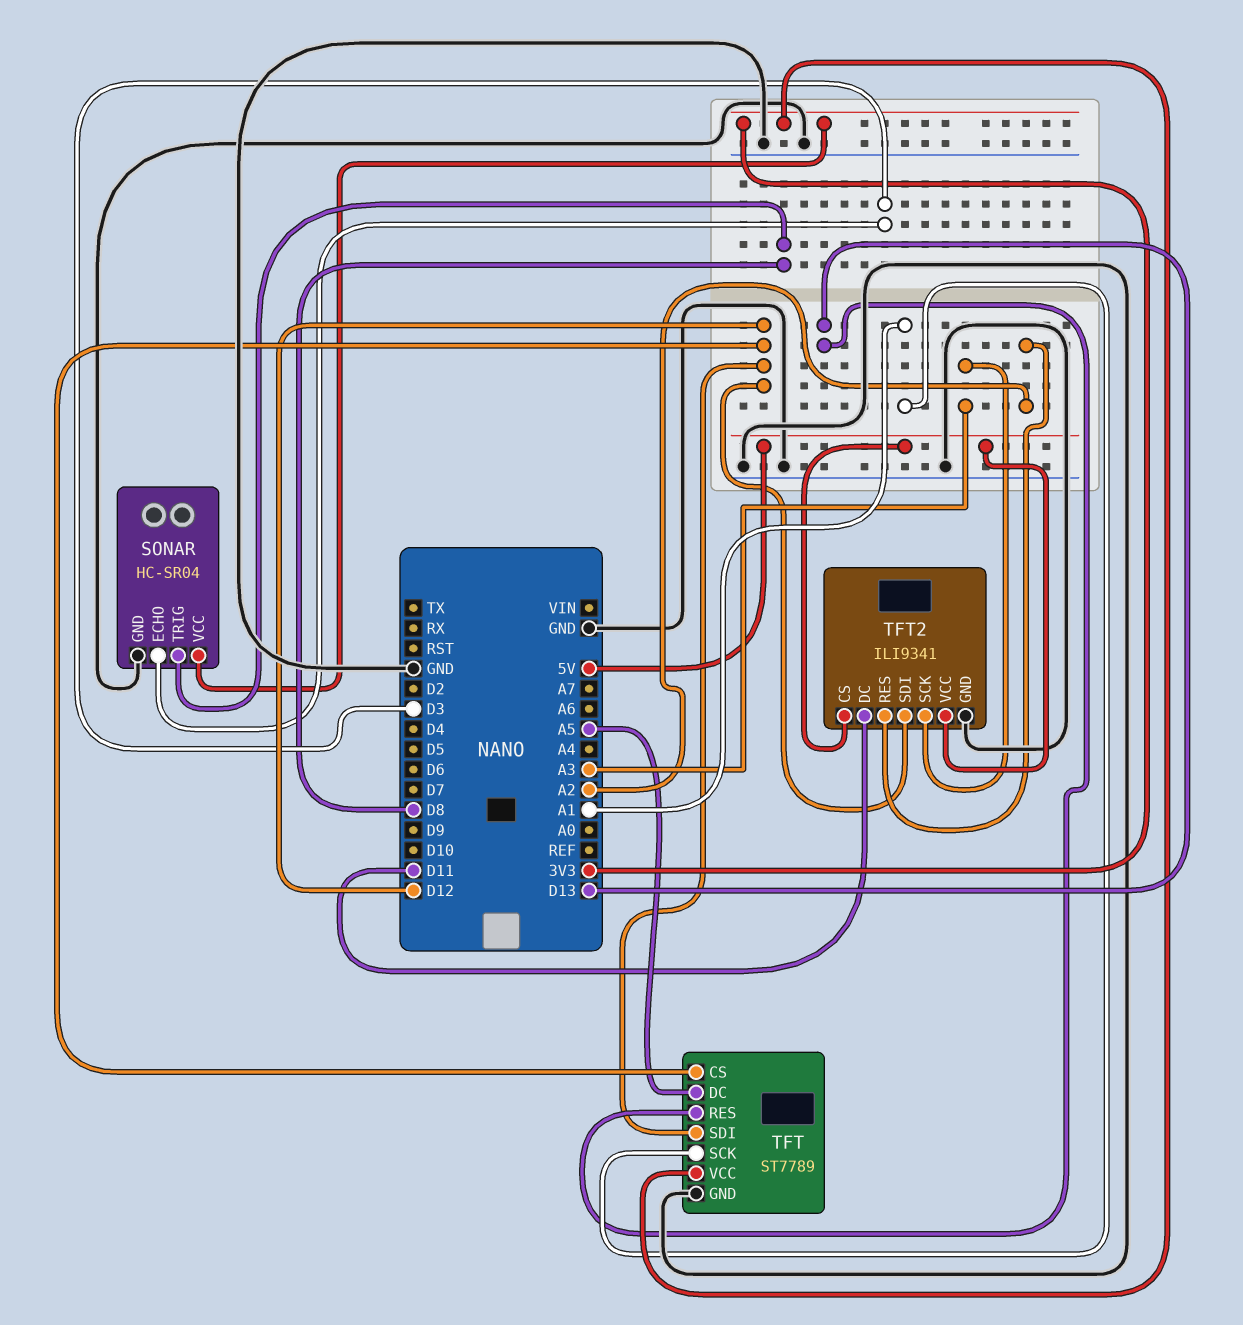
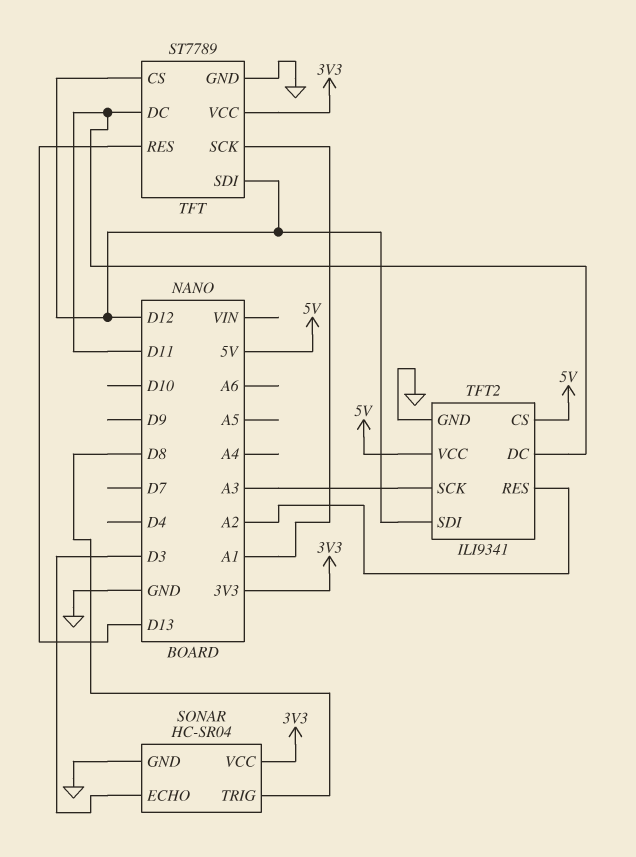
TFT pin DC: A5 -> D11

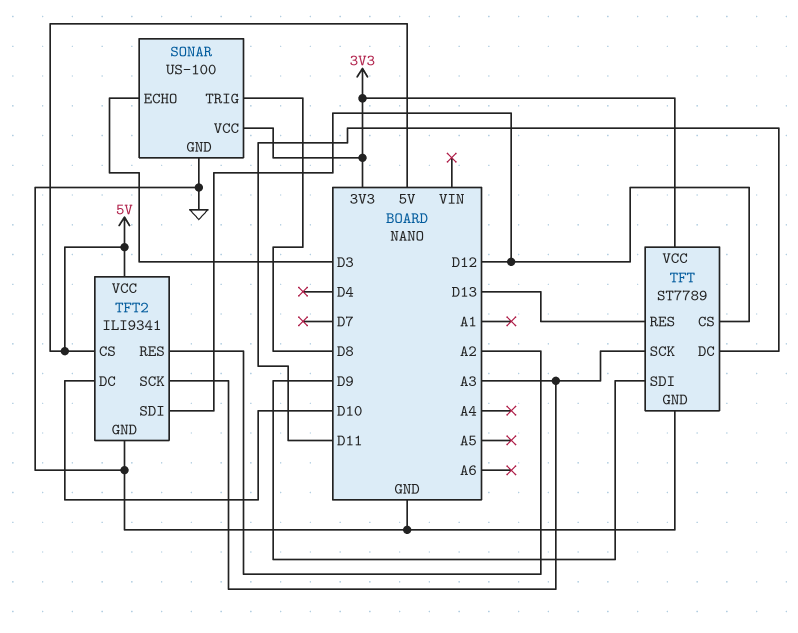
SONAR: HC-SR04 -> US-100
TFT pin SCK: A1 -> A3
TFT pin SDI: D12 -> D9
TFT2 pin DC: D11 -> D10

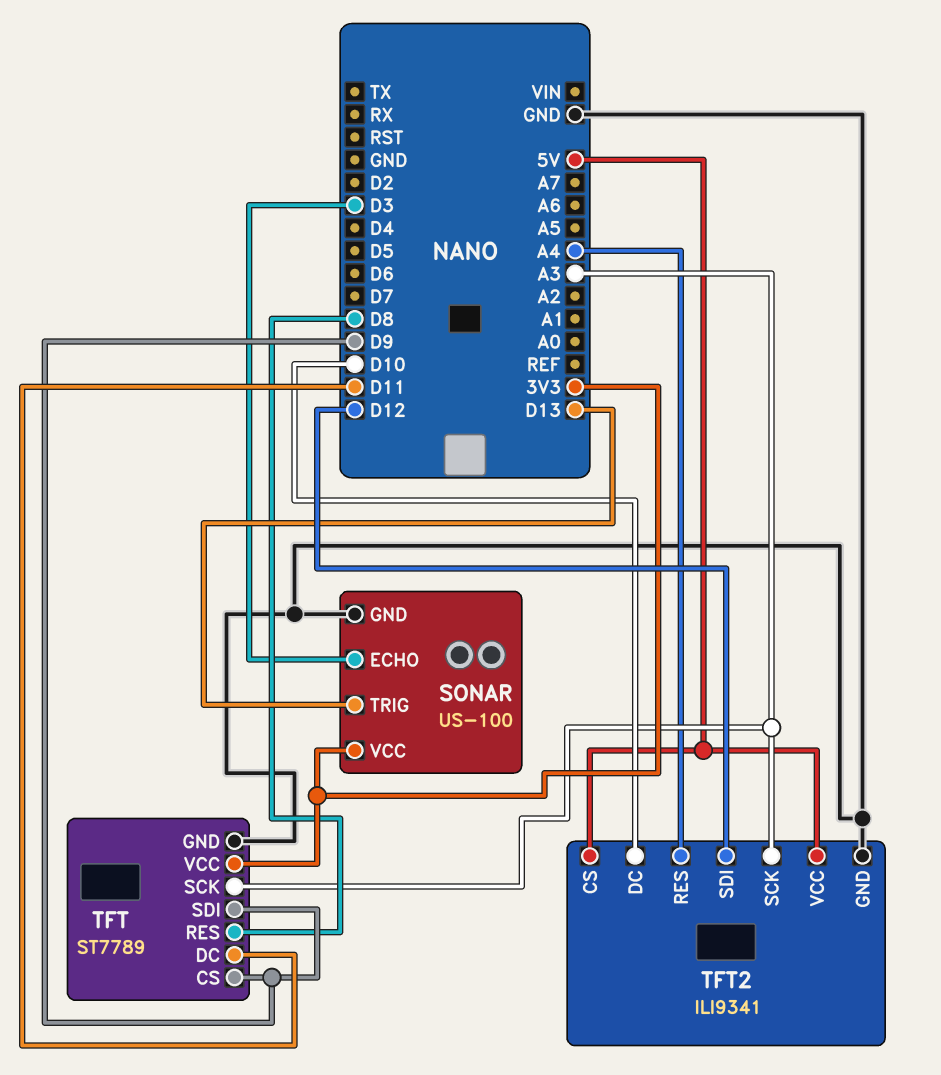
SONAR pin TRIG: D8 -> D13
TFT pin CS: D12 -> D9
TFT pin RES: D13 -> D8
TFT2 pin RES: A2 -> A4

